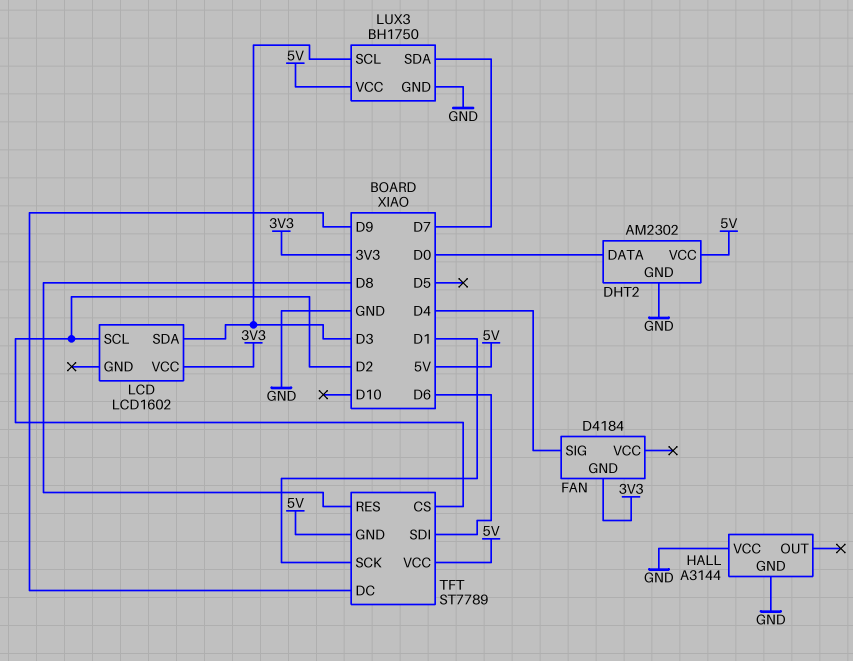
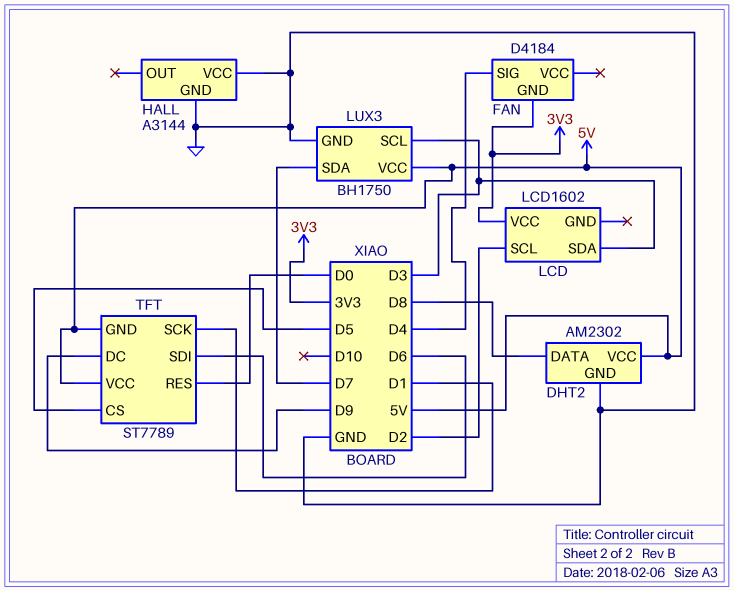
DHT2 pin DATA: D0 -> D8
TFT pin CS: D2 -> D5
TFT pin RES: D8 -> D0

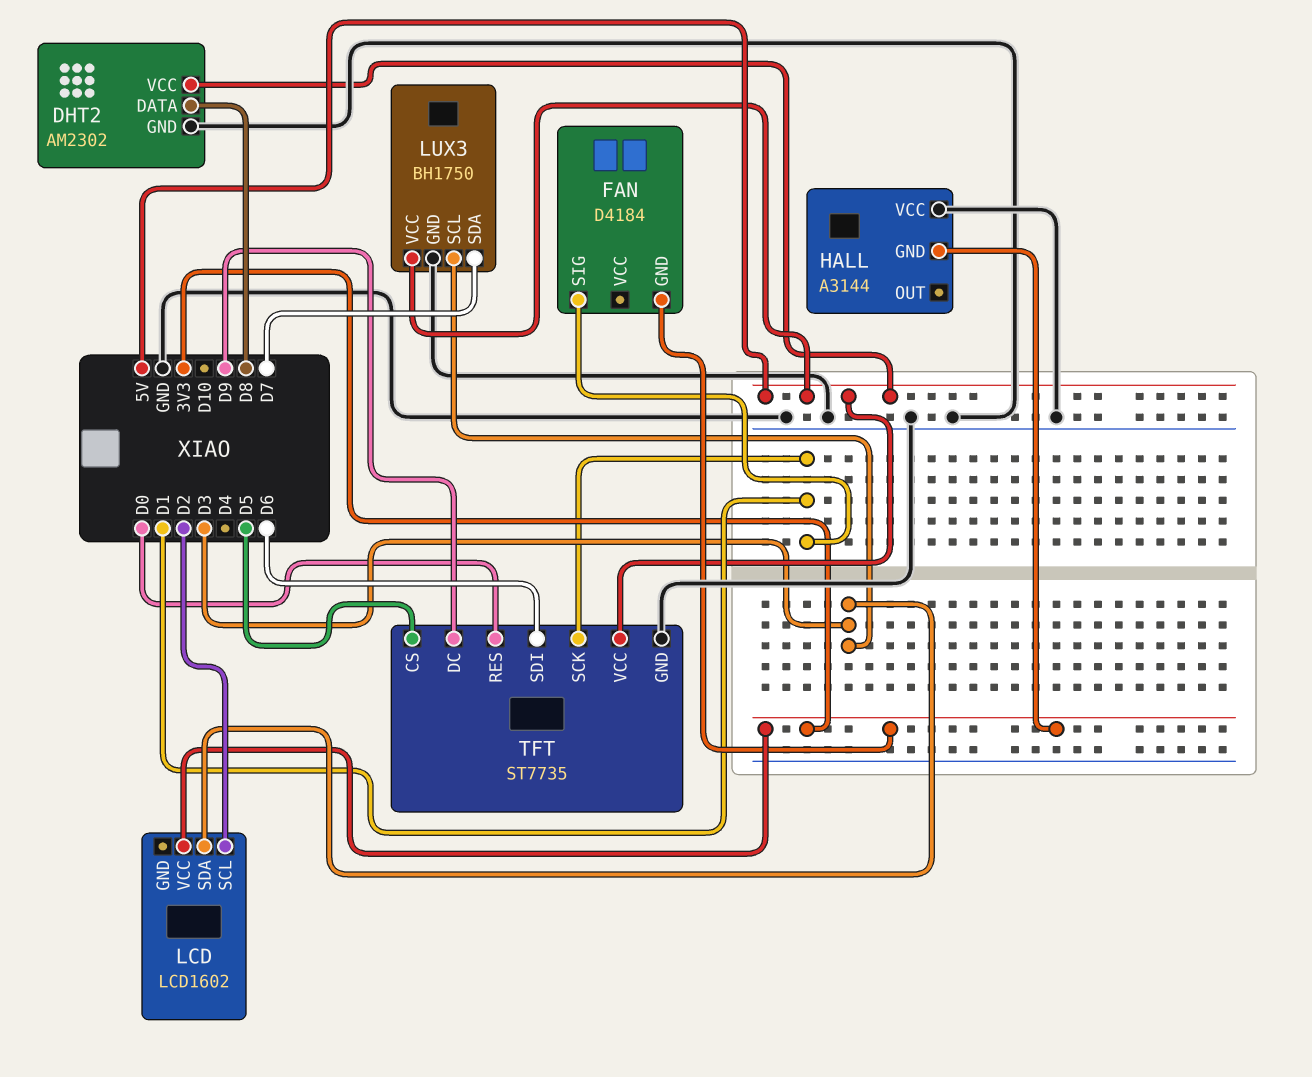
FAN pin SIG: D4 -> D1
HALL pin GND: GND -> 3V3
TFT: ST7789 -> ST7735
TFT pin GND: 5V -> GND

